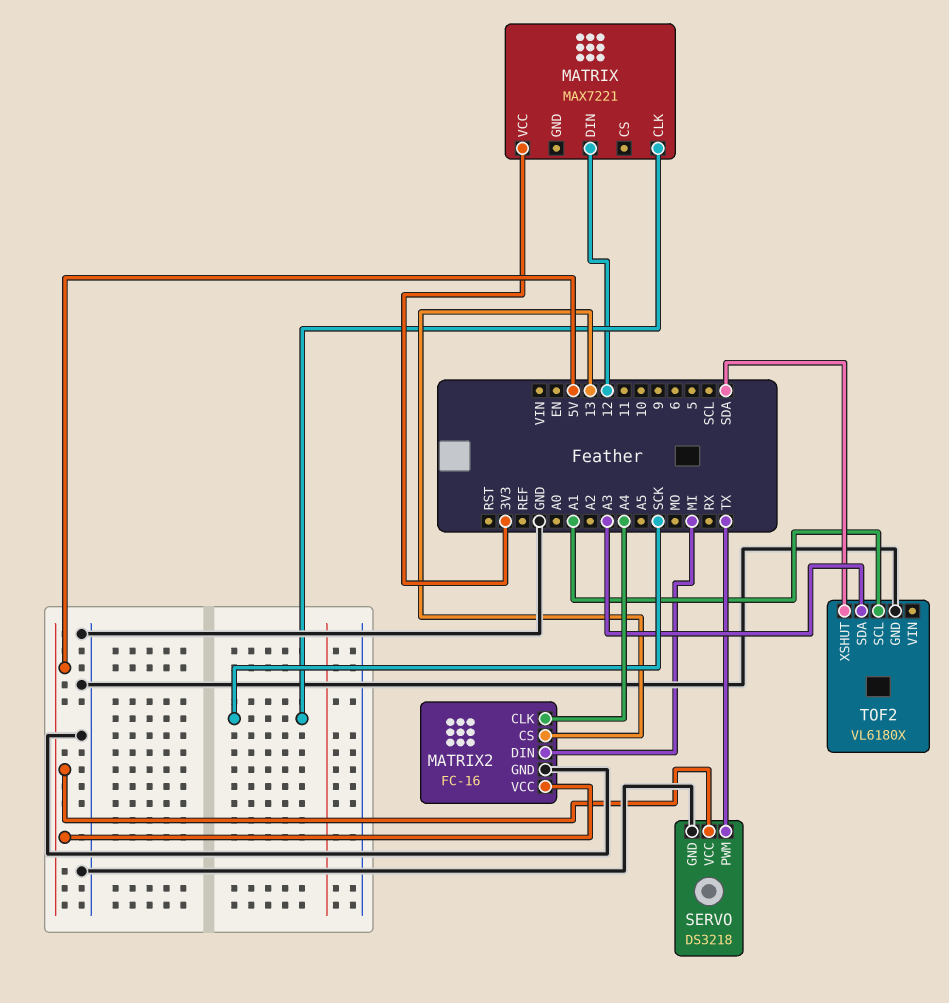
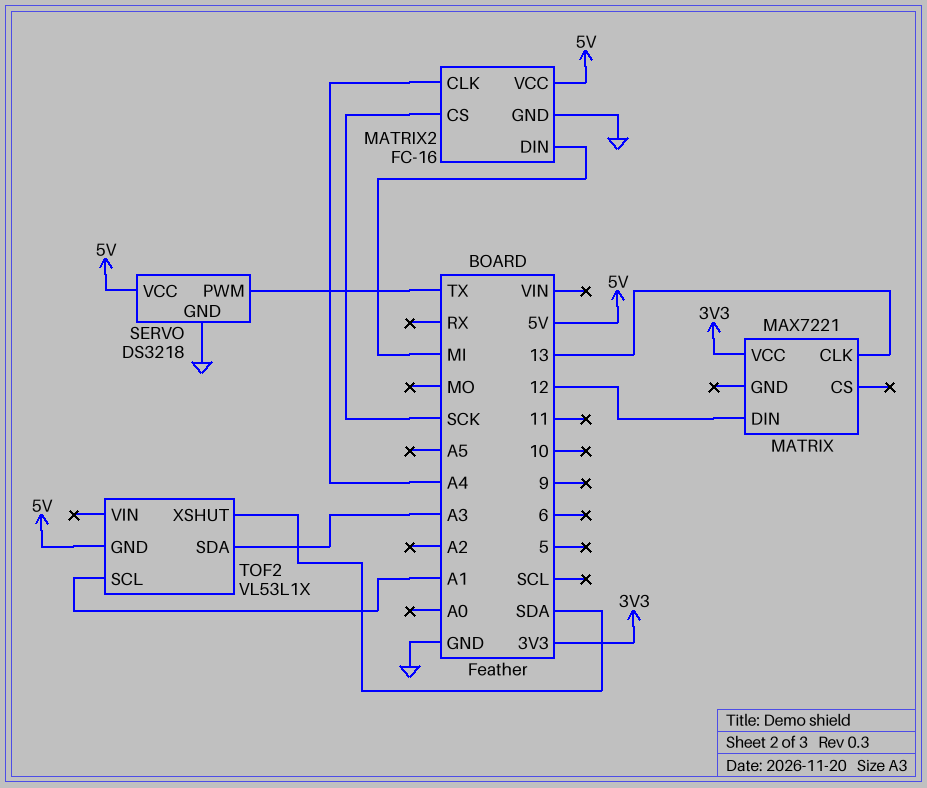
MATRIX pin CLK: SCK -> 13
MATRIX2 pin CS: 13 -> SCK
TOF2: VL6180X -> VL53L1X
TOF2 pin GND: GND -> 5V

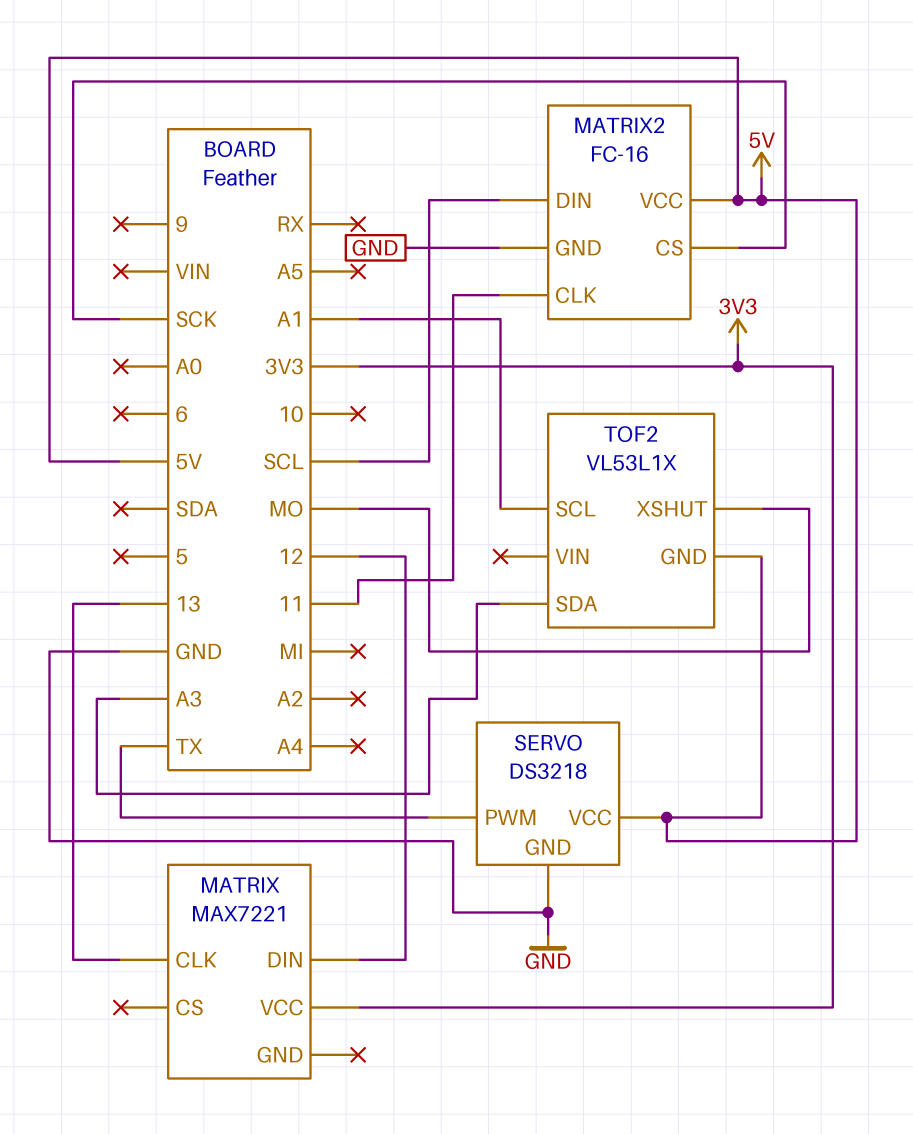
MATRIX2 pin CLK: A4 -> 11
MATRIX2 pin DIN: MI -> SCL
TOF2 pin XSHUT: SDA -> MO

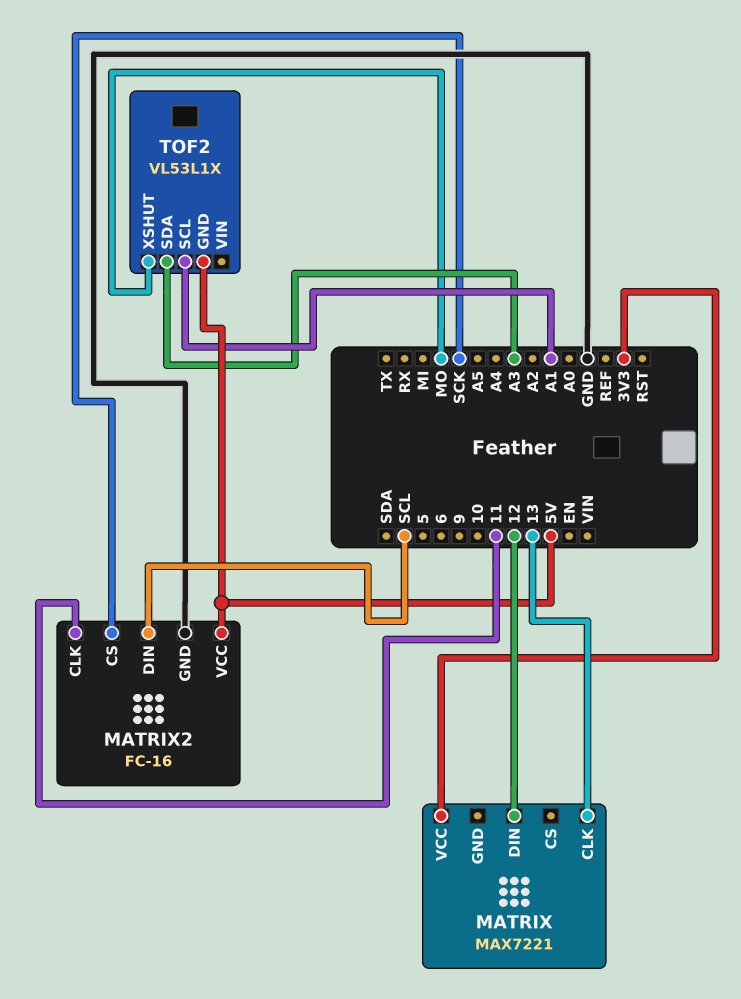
SERVO: DS3218 -> none
SERVO pin GND: GND -> none
SERVO pin PWM: TX -> none
SERVO pin VCC: 5V -> none

